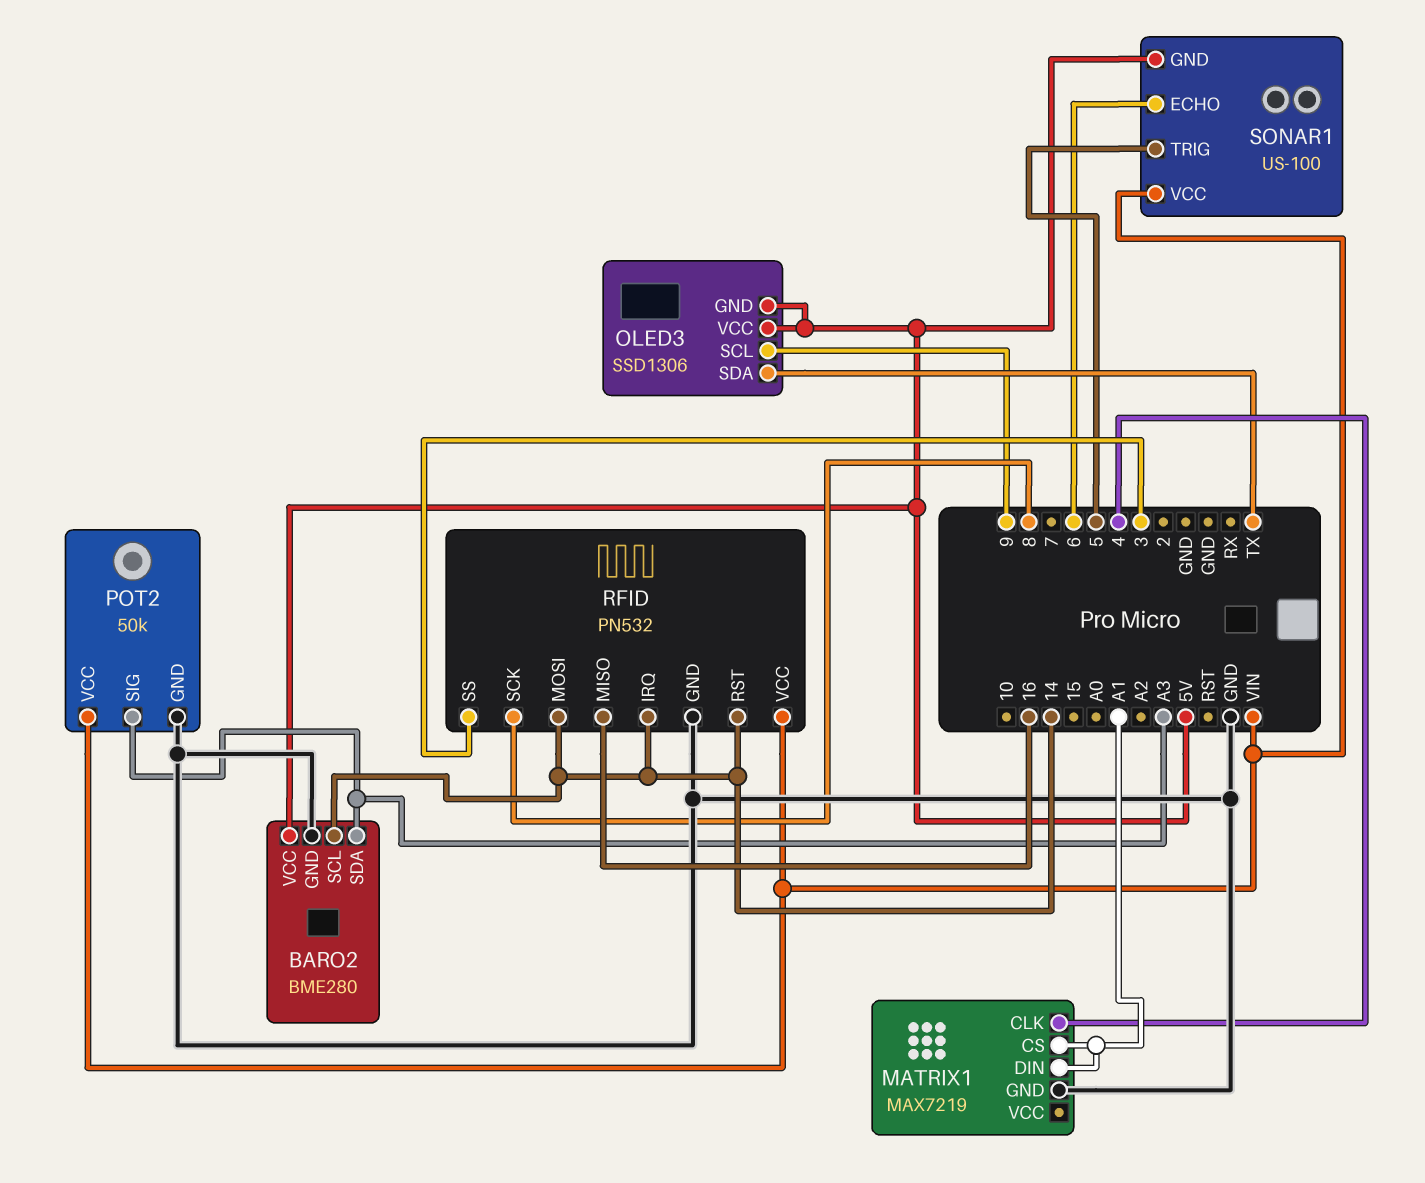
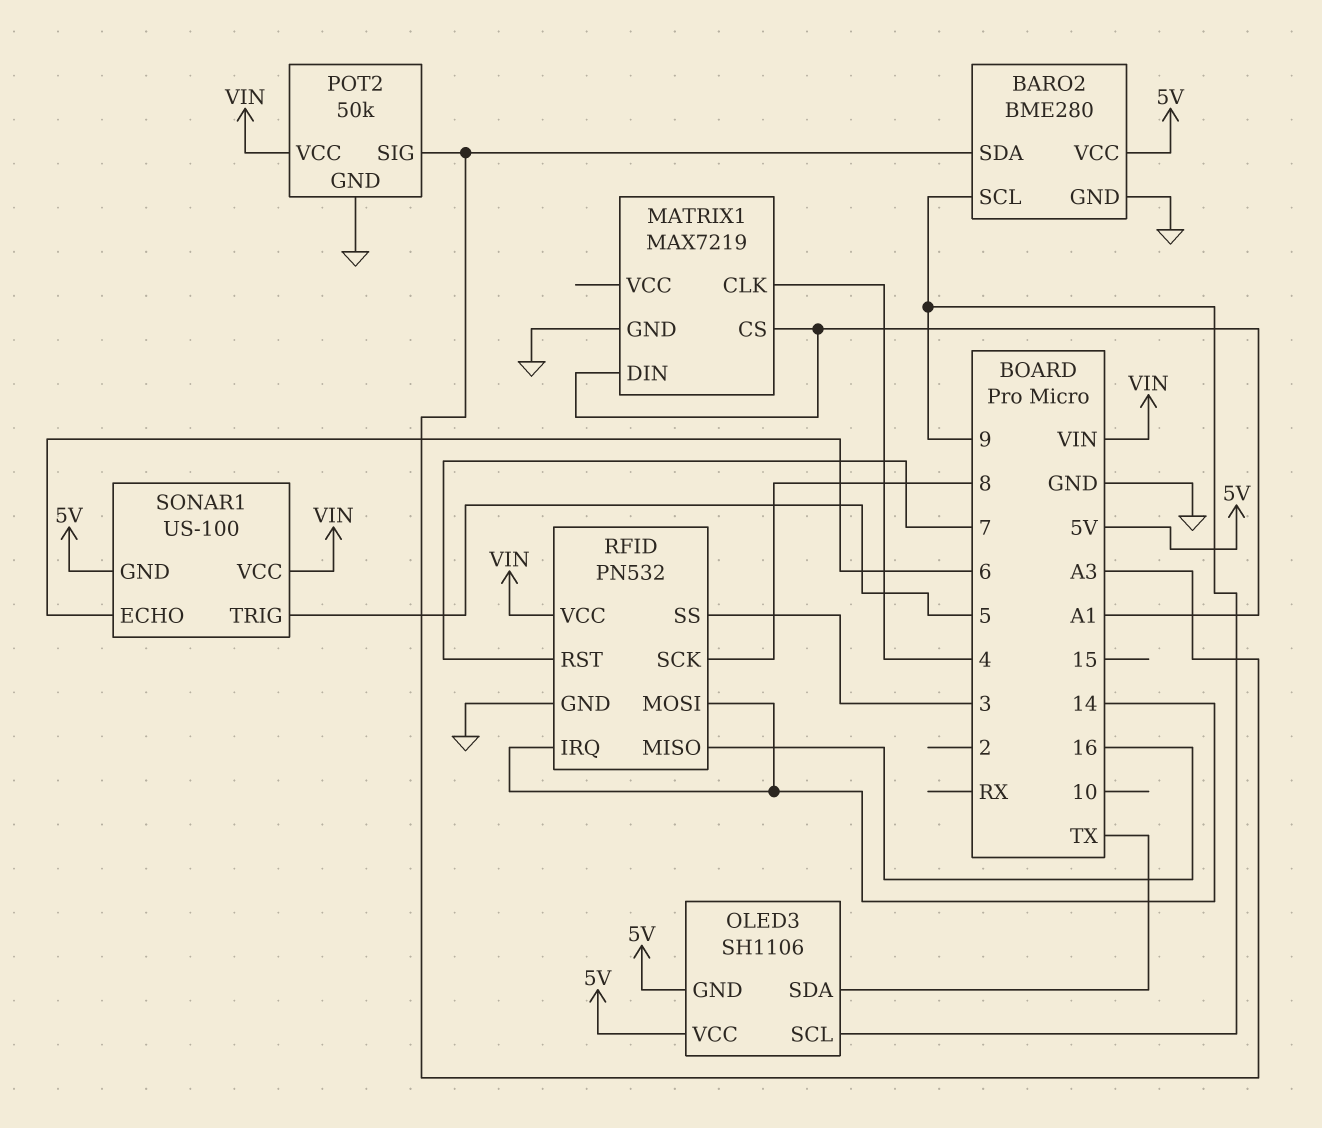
BARO2 pin SCL: 14 -> 9
OLED3: SSD1306 -> SH1106
RFID pin RST: 14 -> 7

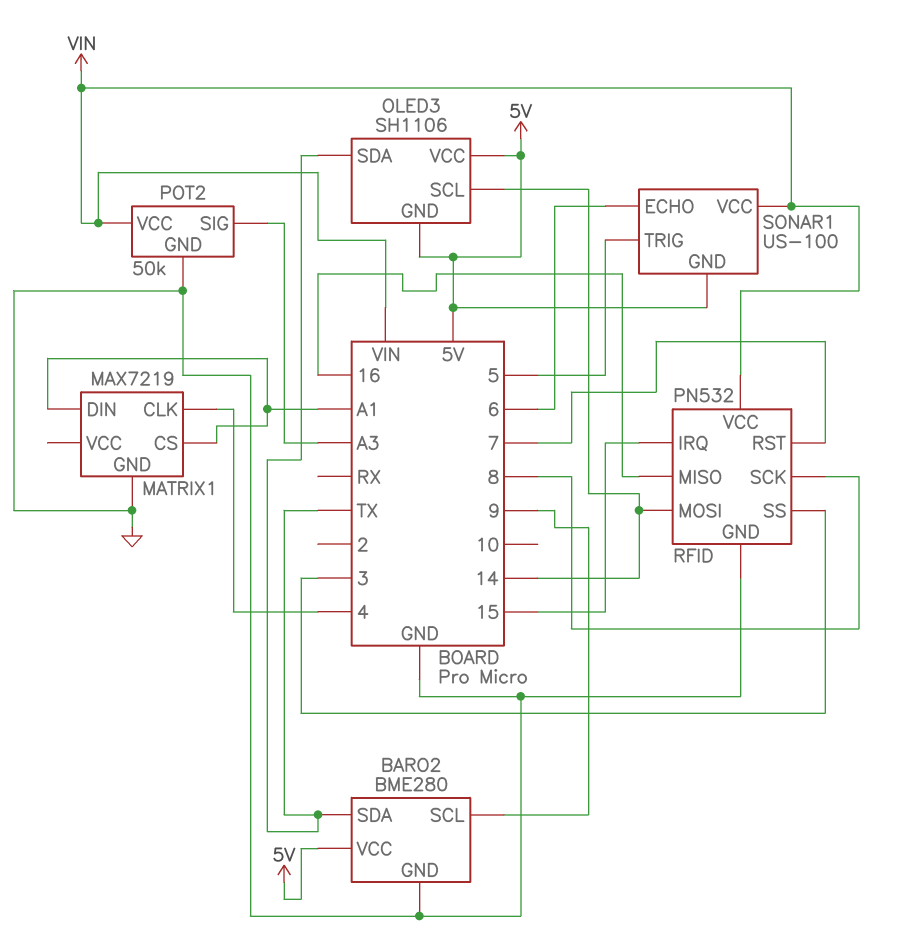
BARO2 pin SDA: A3 -> TX
OLED3 pin SCL: 9 -> 14
RFID pin IRQ: 14 -> 15

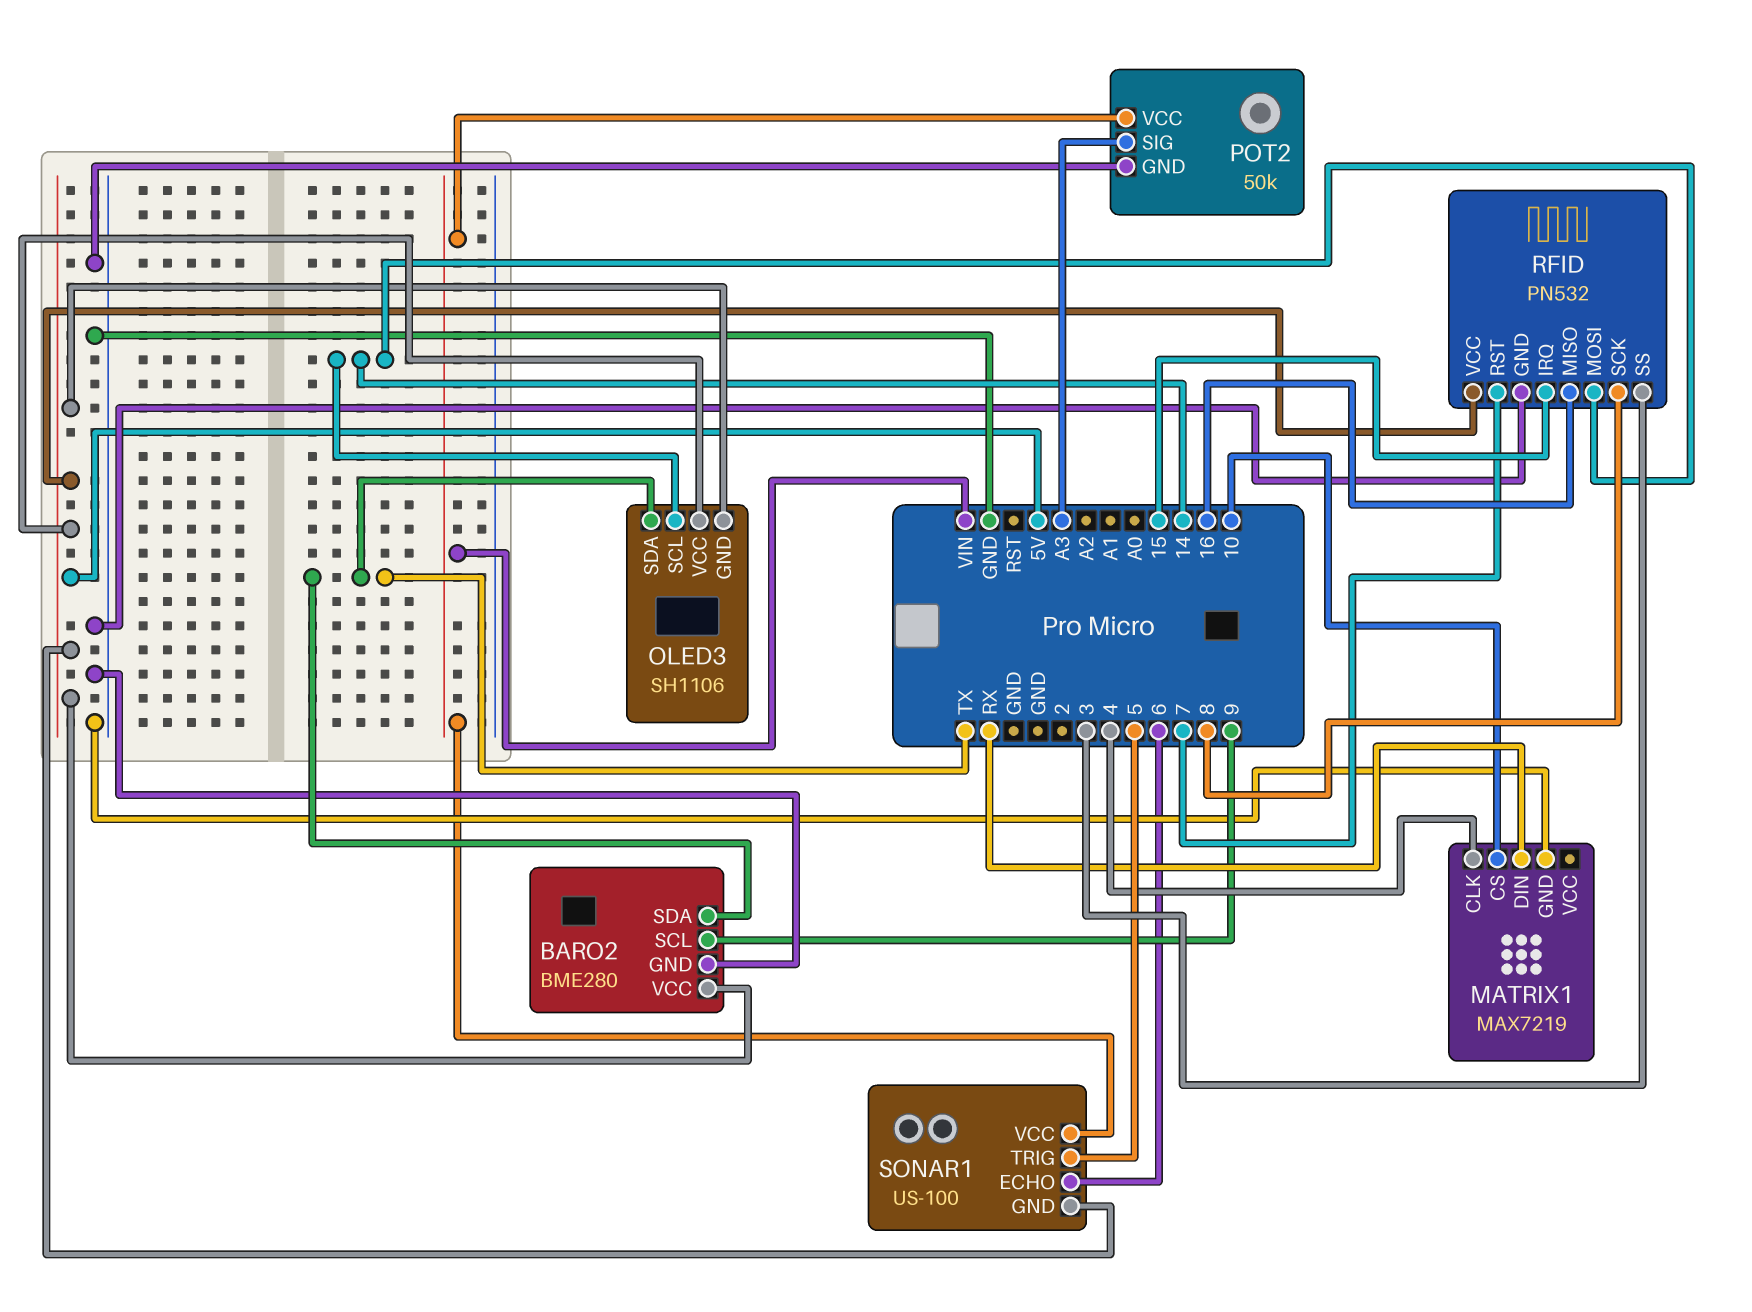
MATRIX1 pin CS: A1 -> 10
MATRIX1 pin DIN: A1 -> RX
RFID pin VCC: VIN -> 5V

